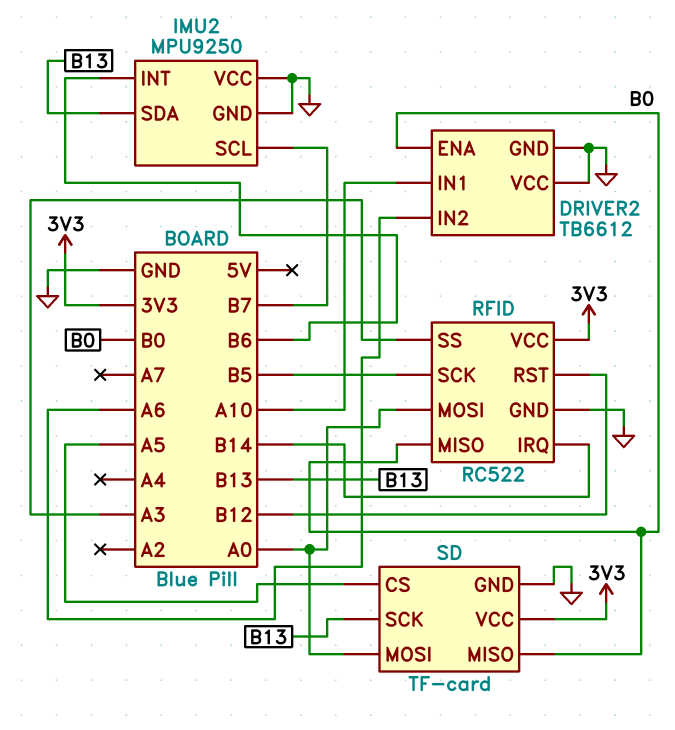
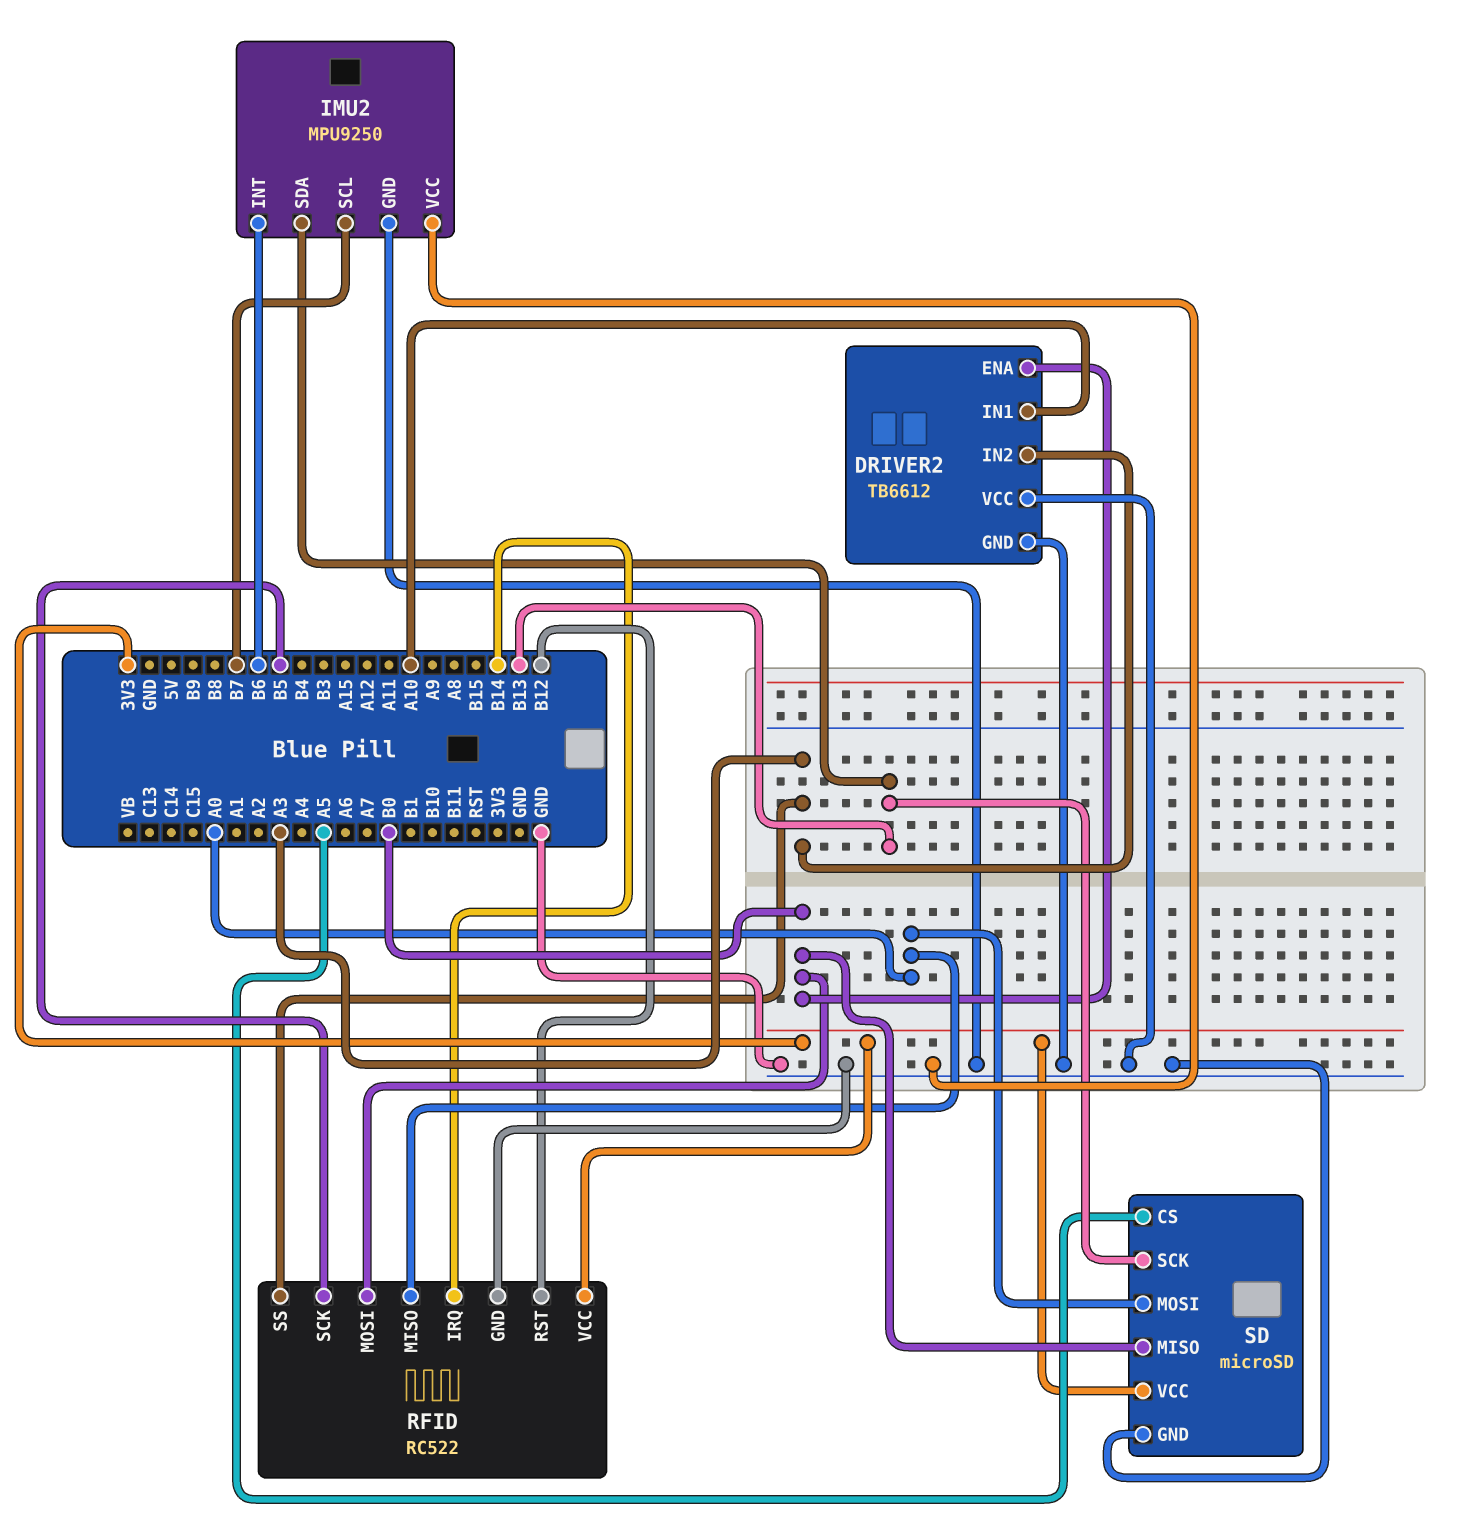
DRIVER2 pin IN2: A6 -> A3
RFID pin MISO: B0 -> A0
RFID pin MOSI: A0 -> B0
SD: TF-card -> microSD

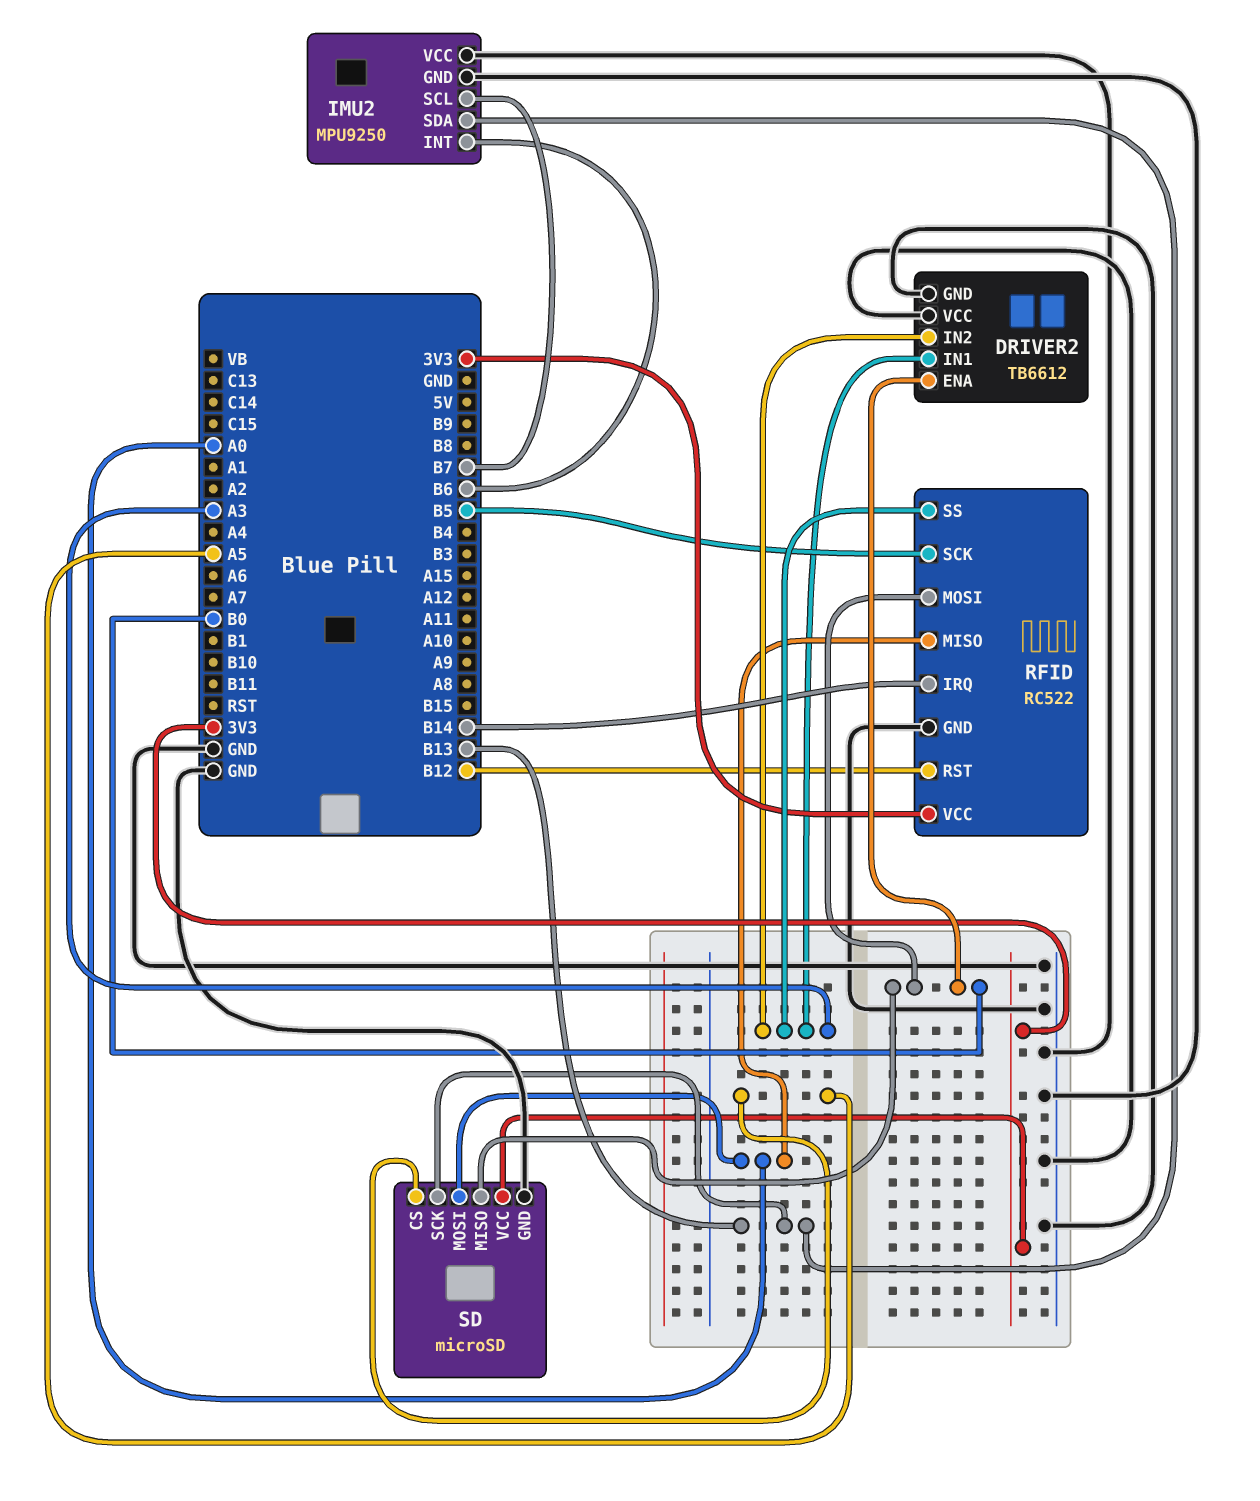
DRIVER2 pin IN1: A10 -> A3

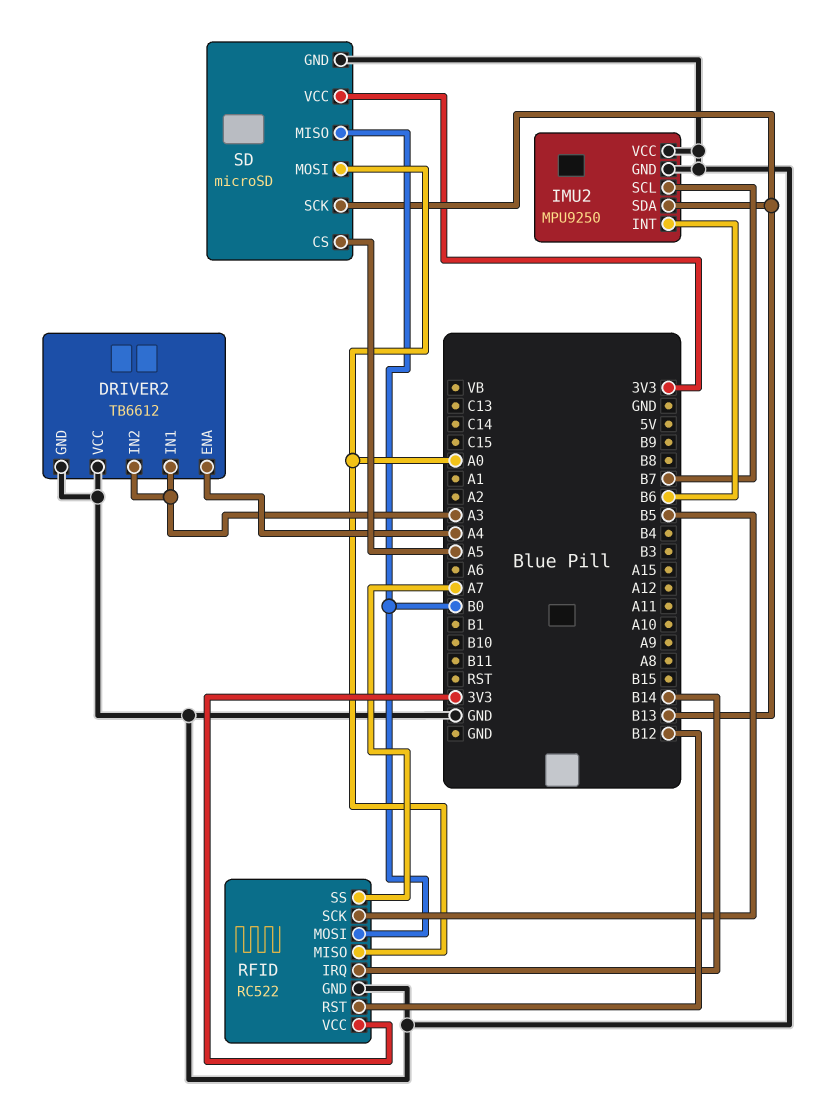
DRIVER2 pin ENA: B0 -> A4
RFID pin SS: A3 -> A7

